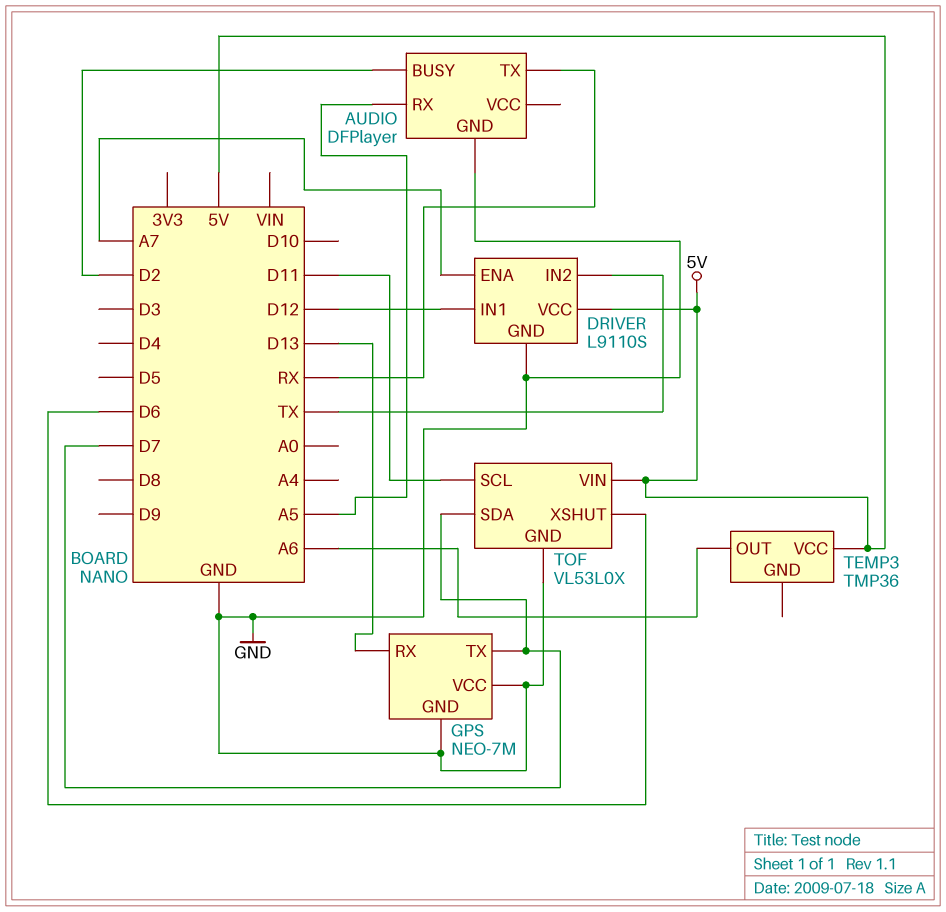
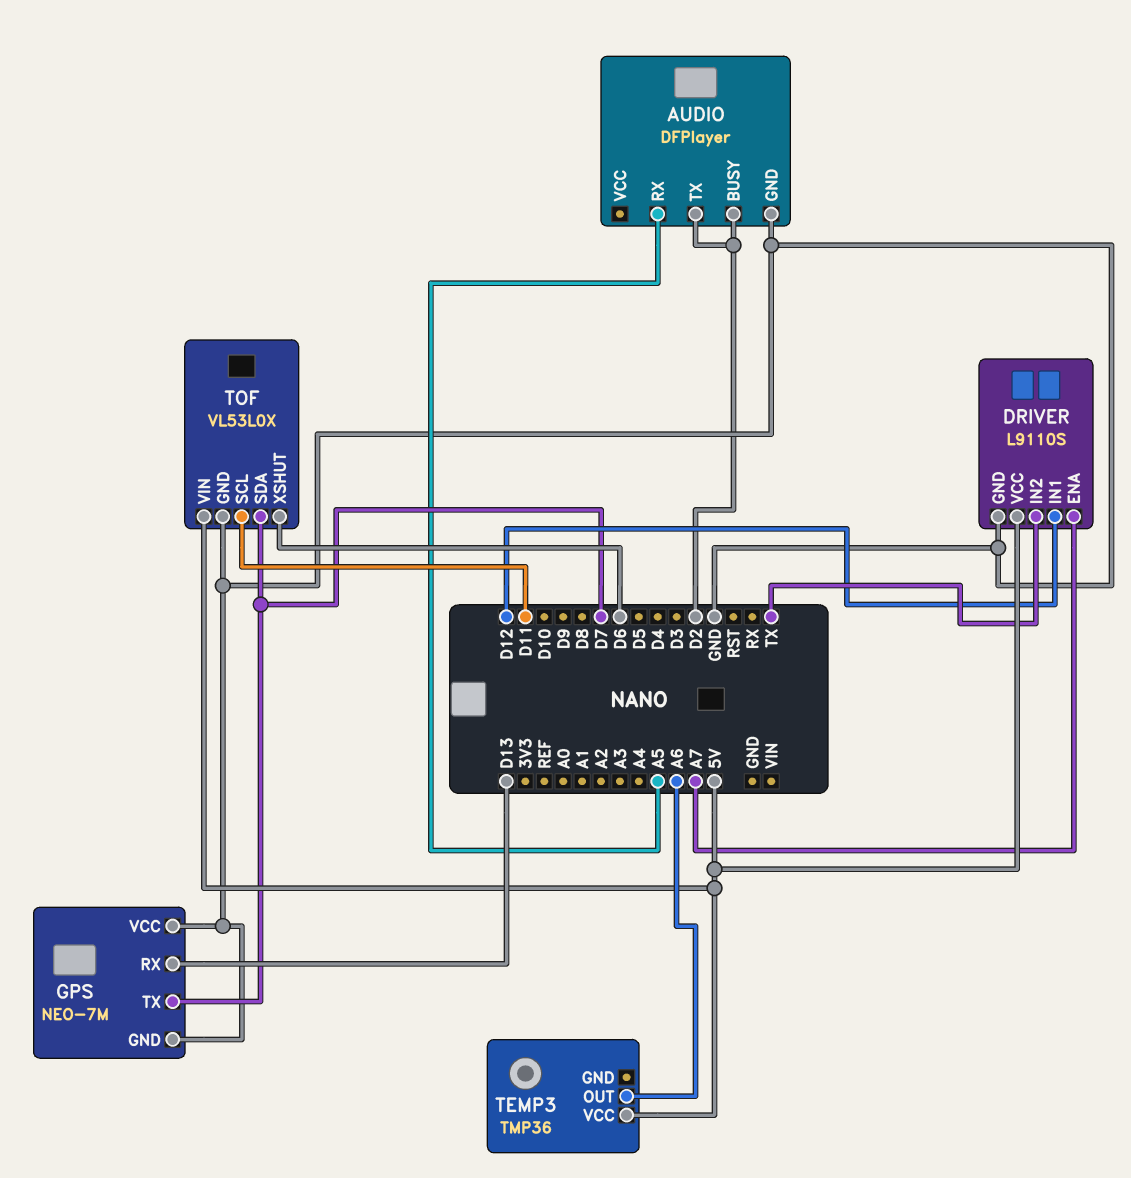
AUDIO pin TX: RX -> D2

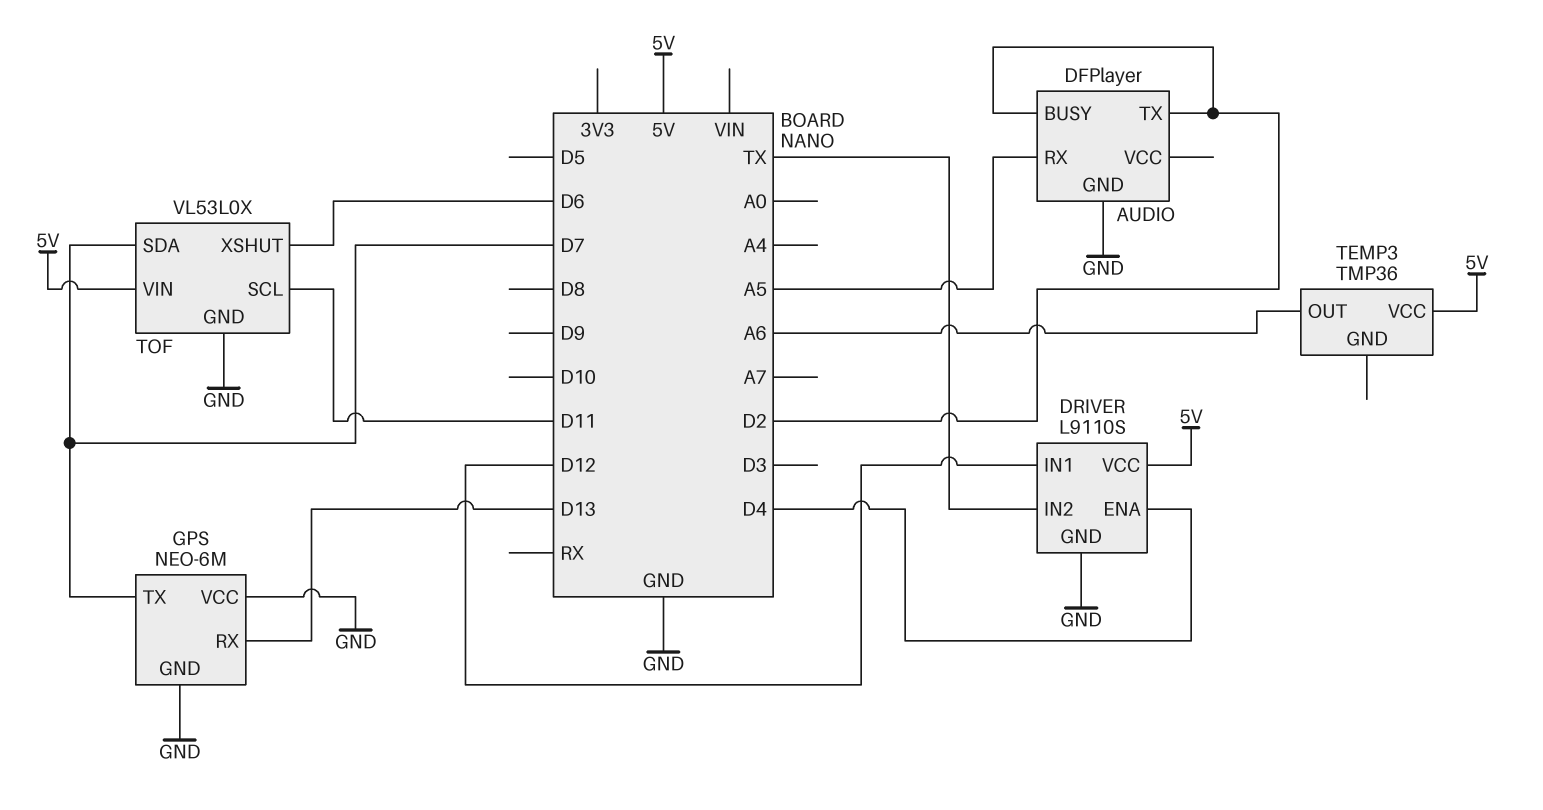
DRIVER pin ENA: A7 -> D4
GPS: NEO-7M -> NEO-6M

